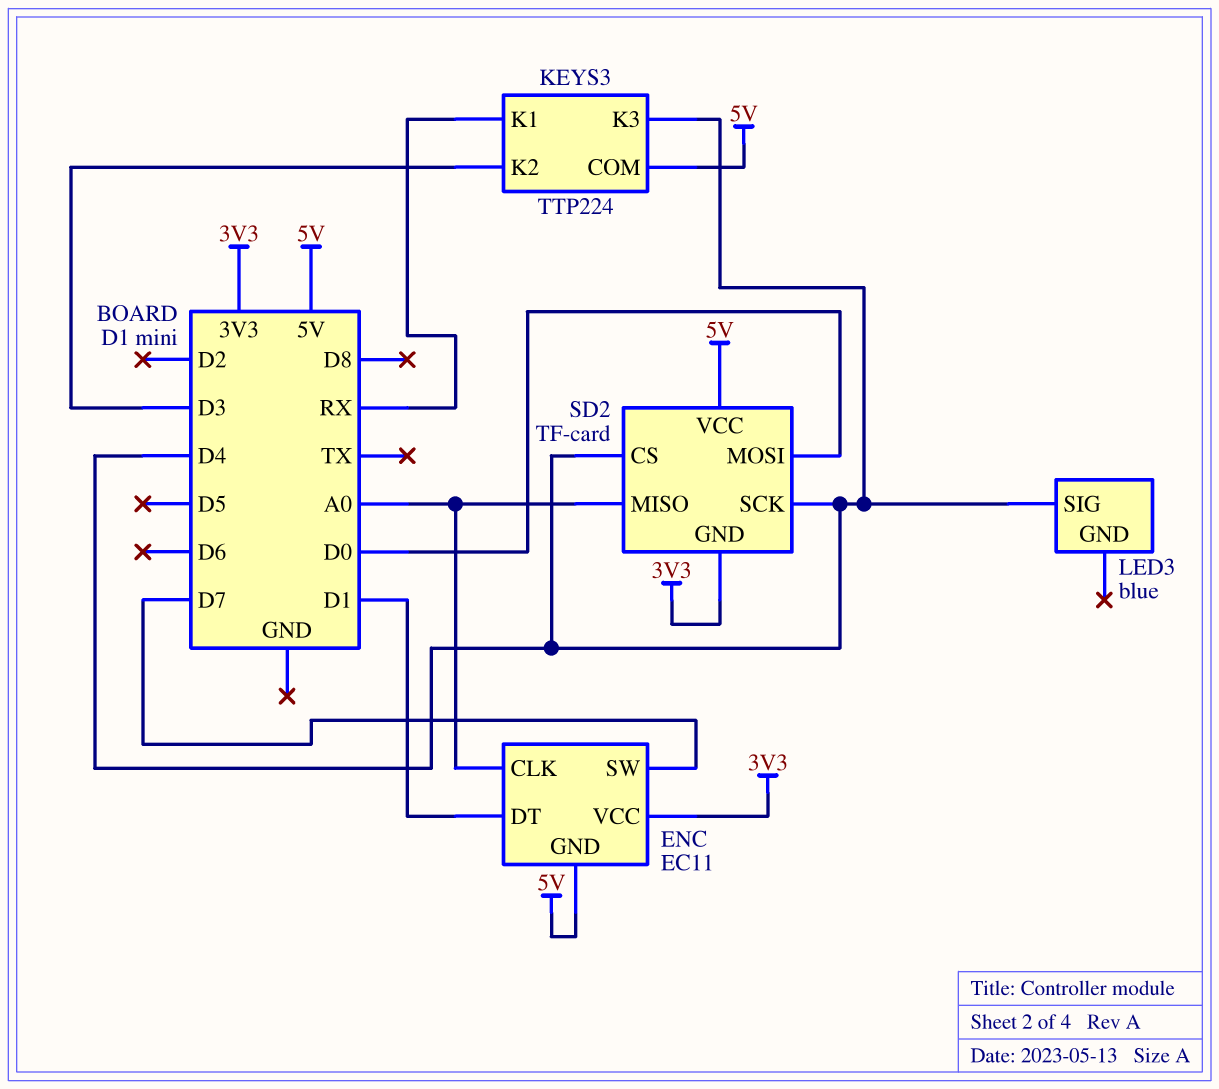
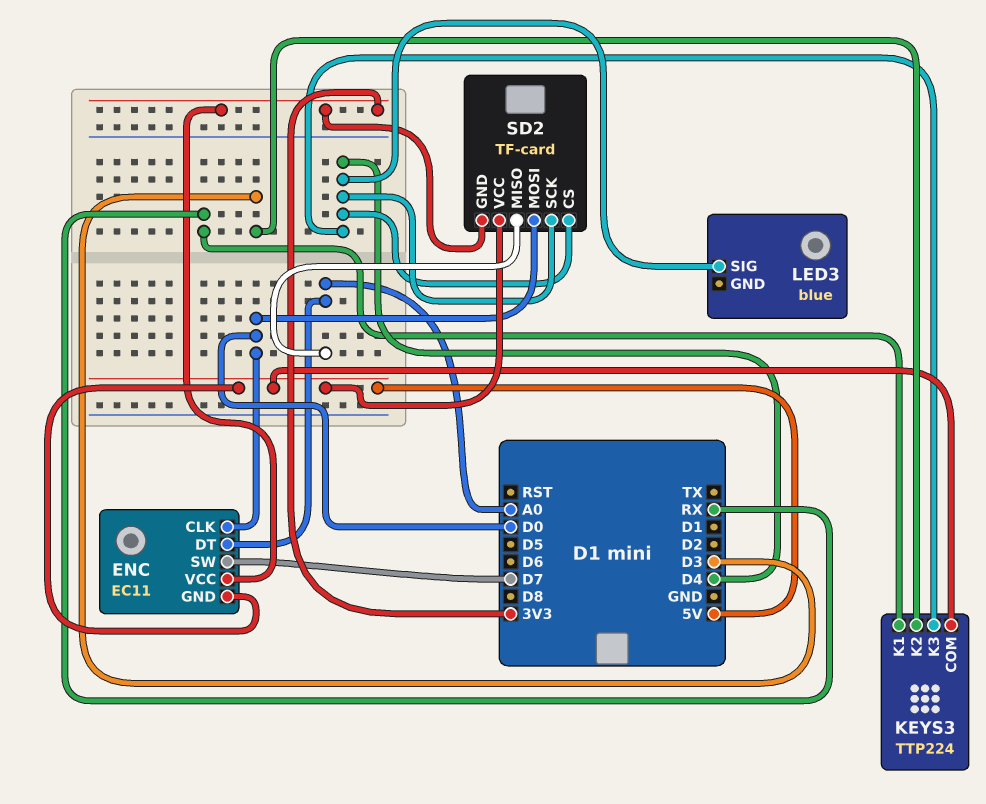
ENC pin CLK: A0 -> D0
ENC pin DT: D1 -> A0

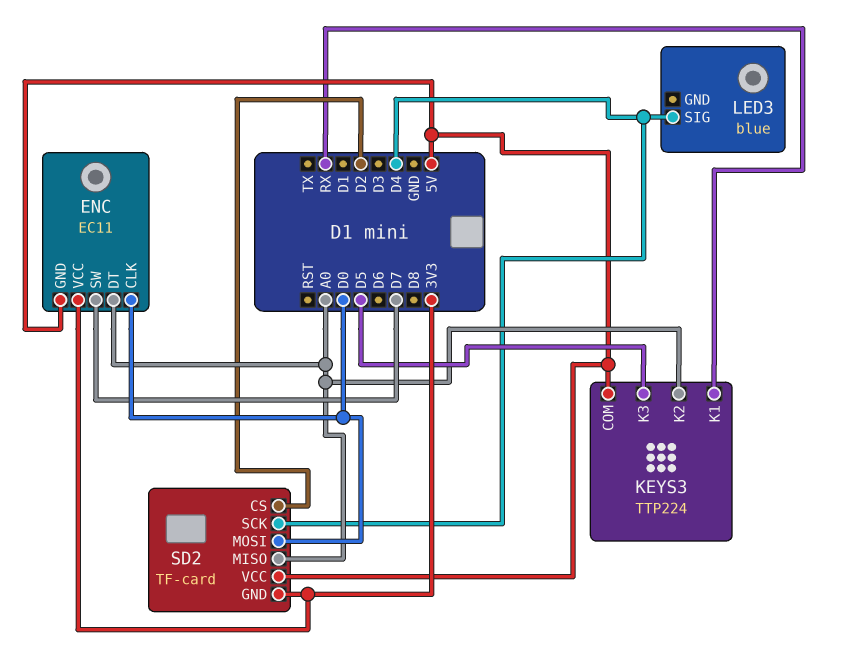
KEYS3 pin K2: D3 -> A0
KEYS3 pin K3: D4 -> D5
SD2 pin CS: D4 -> D2

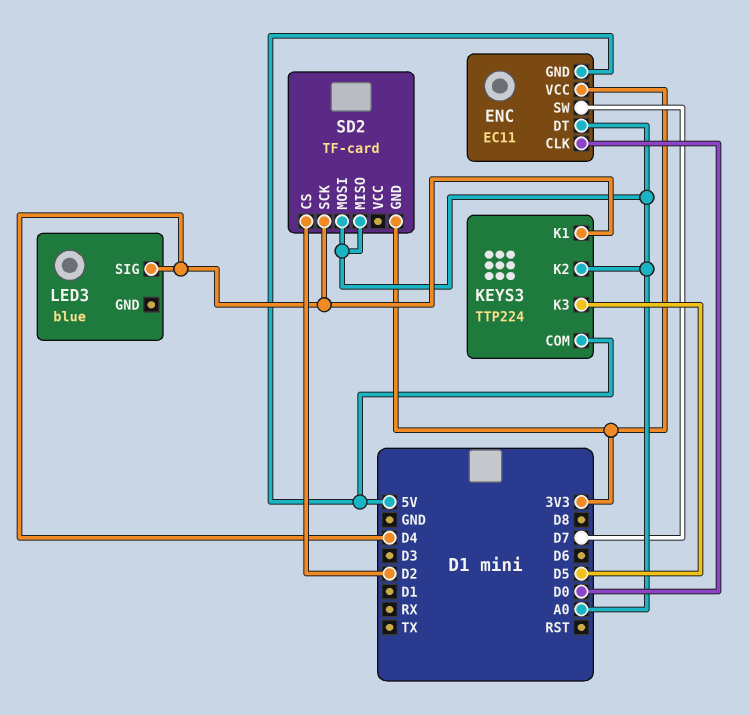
KEYS3 pin K1: RX -> D4
SD2 pin MOSI: D0 -> A0
SD2 pin VCC: 5V -> none

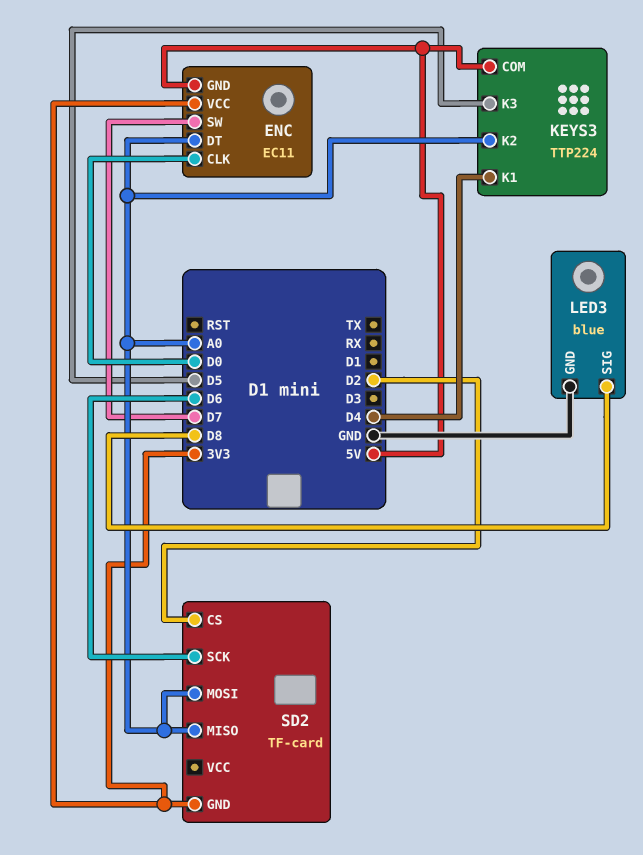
LED3 pin GND: none -> GND
LED3 pin SIG: D4 -> D8
SD2 pin SCK: D4 -> D6

